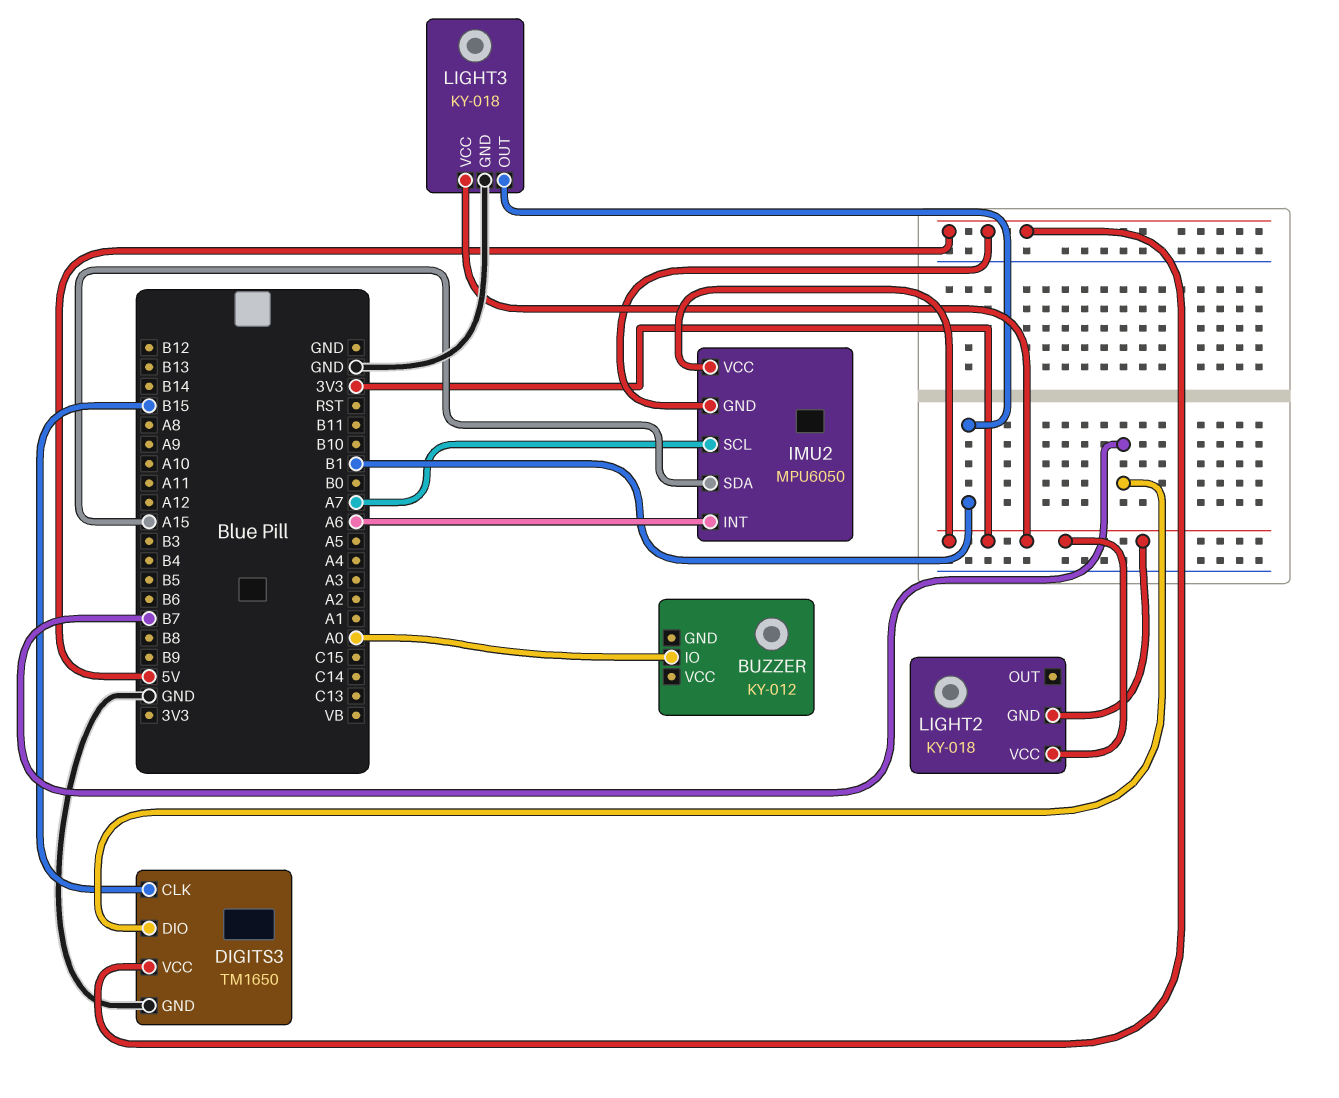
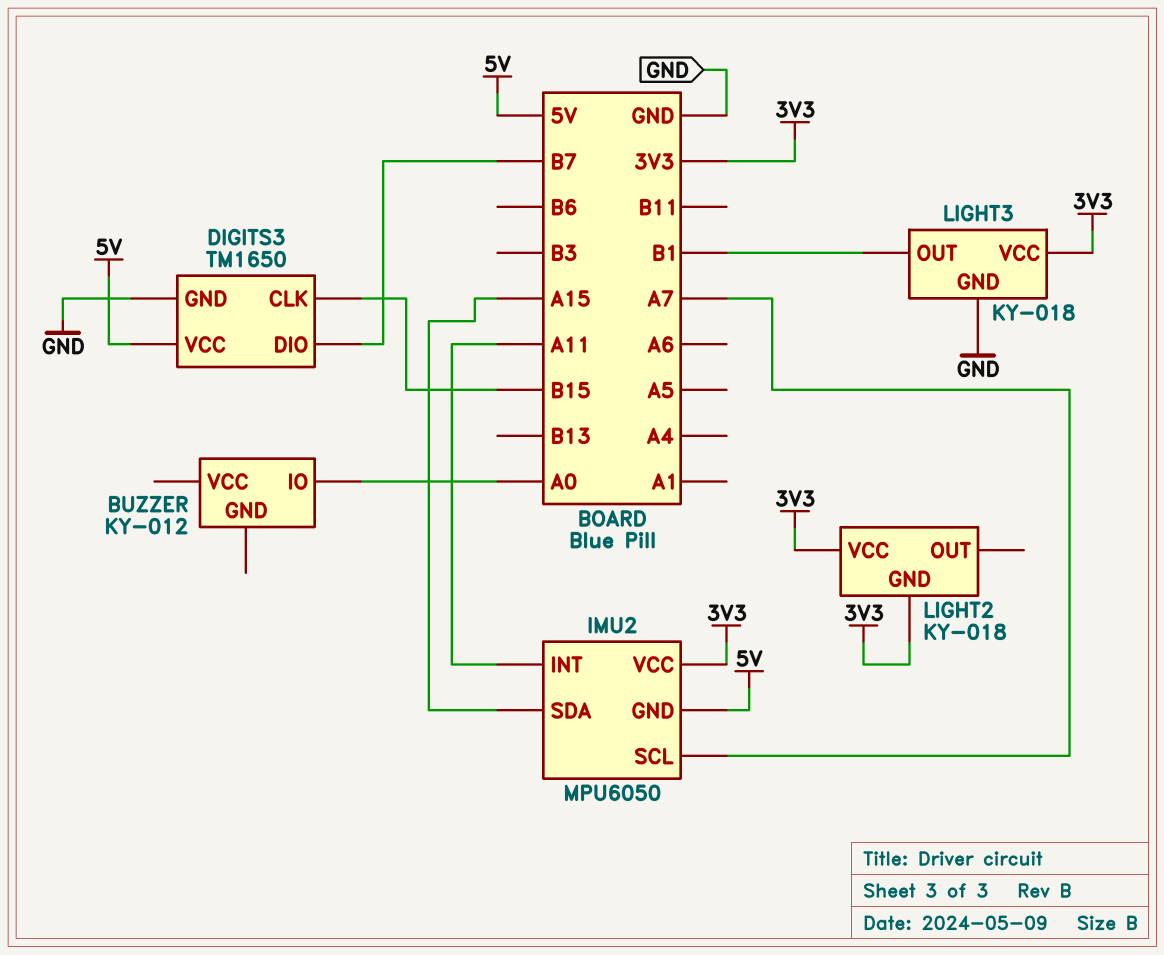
IMU2 pin INT: A6 -> A11

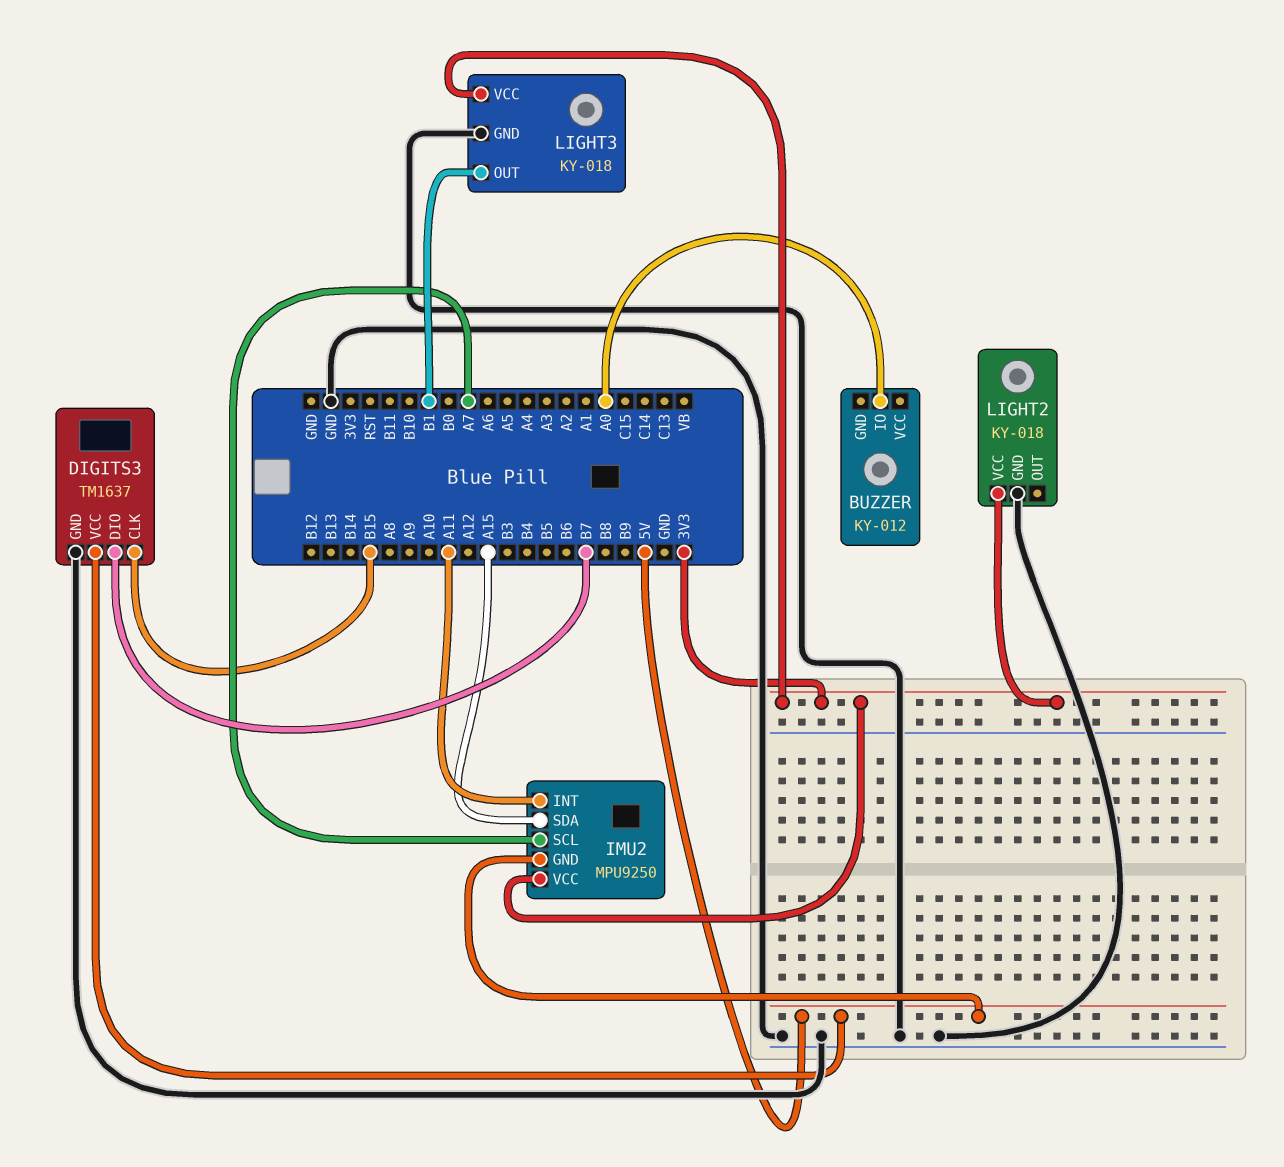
DIGITS3: TM1650 -> TM1637
IMU2: MPU6050 -> MPU9250
LIGHT2 pin GND: 3V3 -> GND

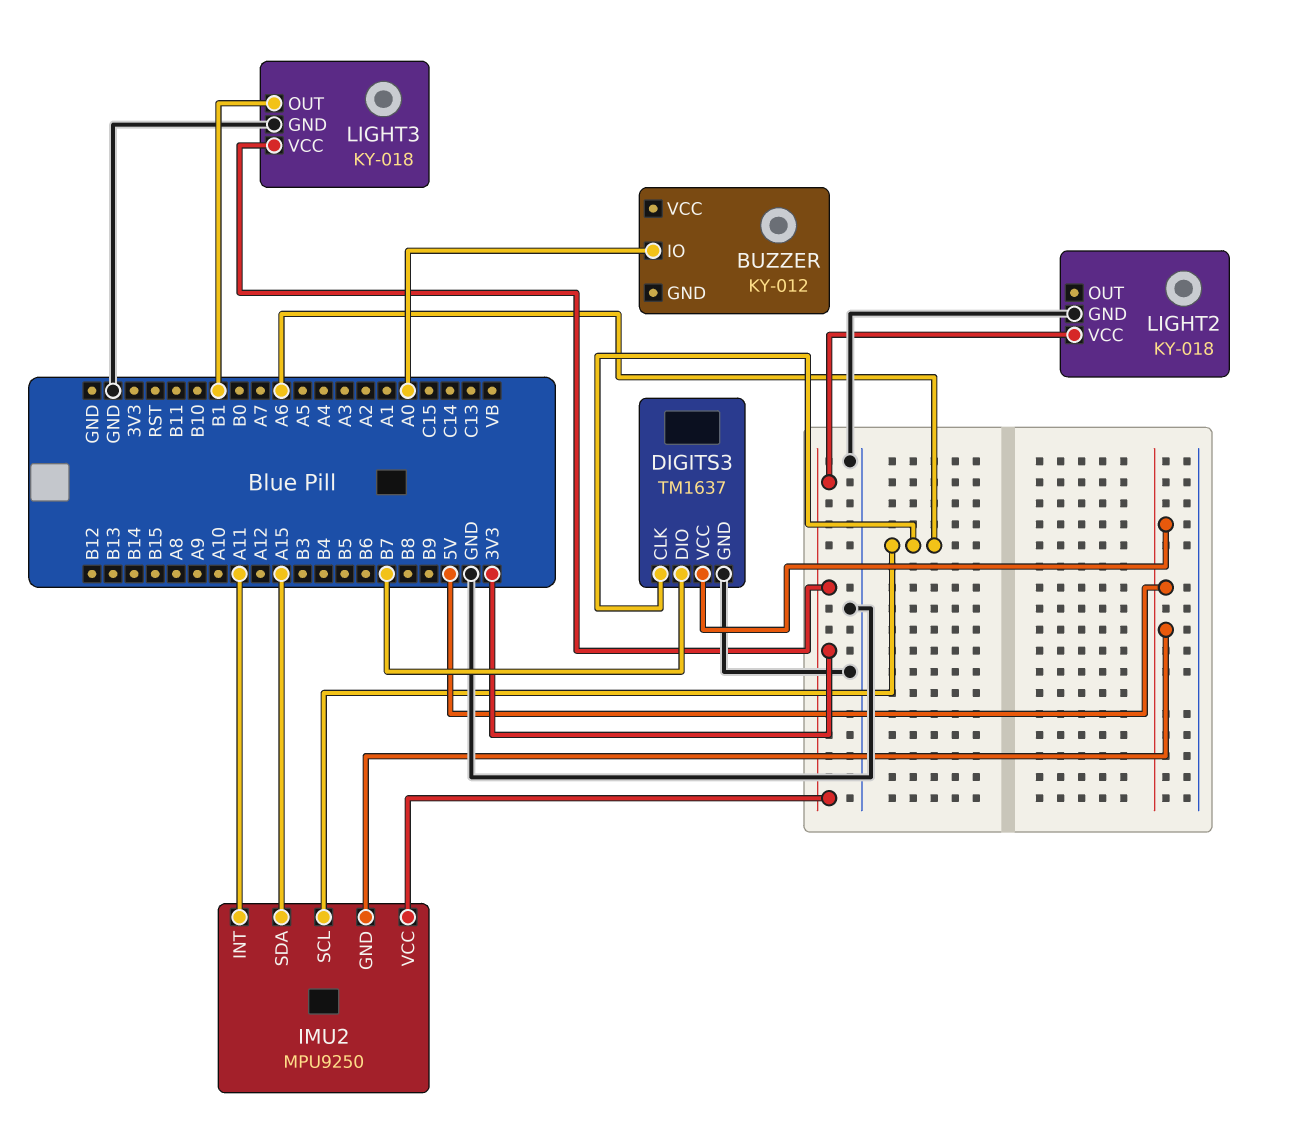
DIGITS3 pin CLK: B15 -> A6
IMU2 pin SCL: A7 -> A6

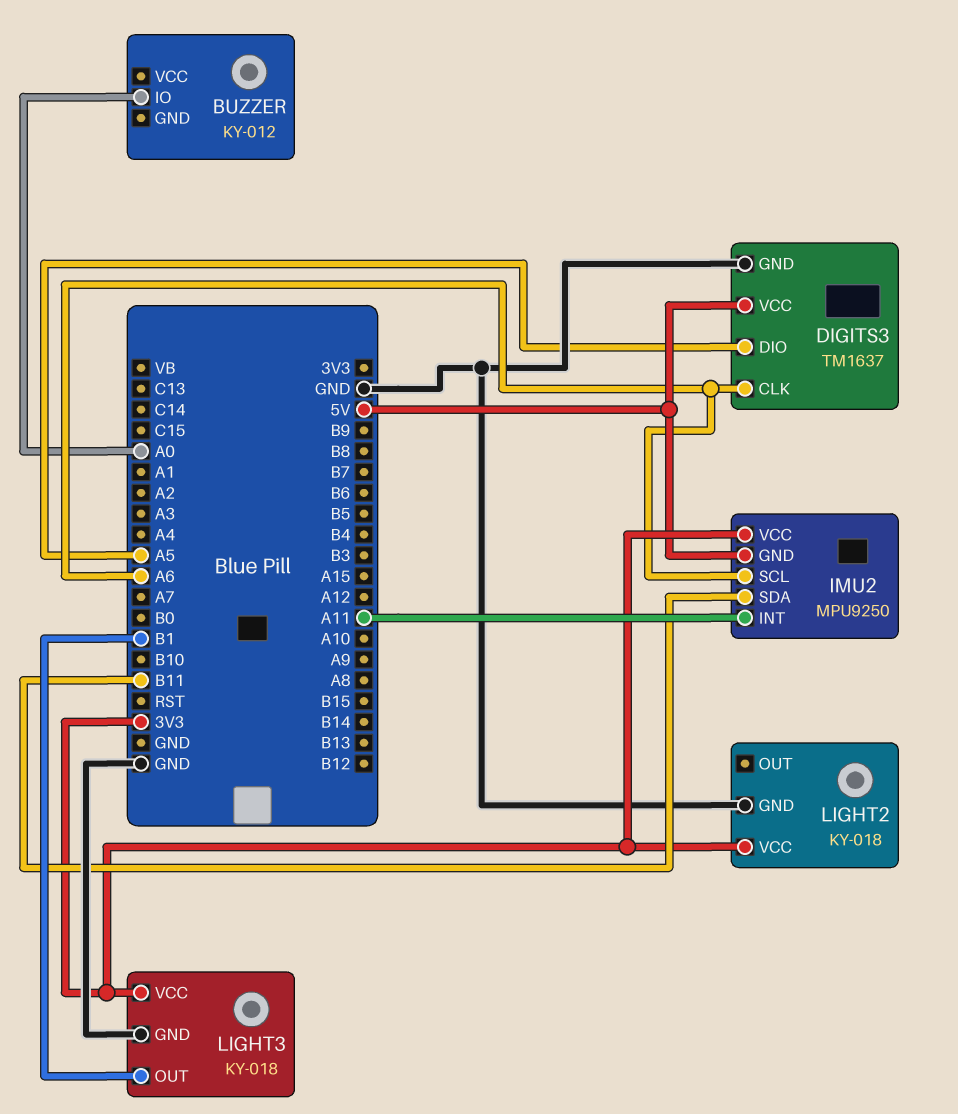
DIGITS3 pin DIO: B7 -> A5
IMU2 pin SDA: A15 -> B11

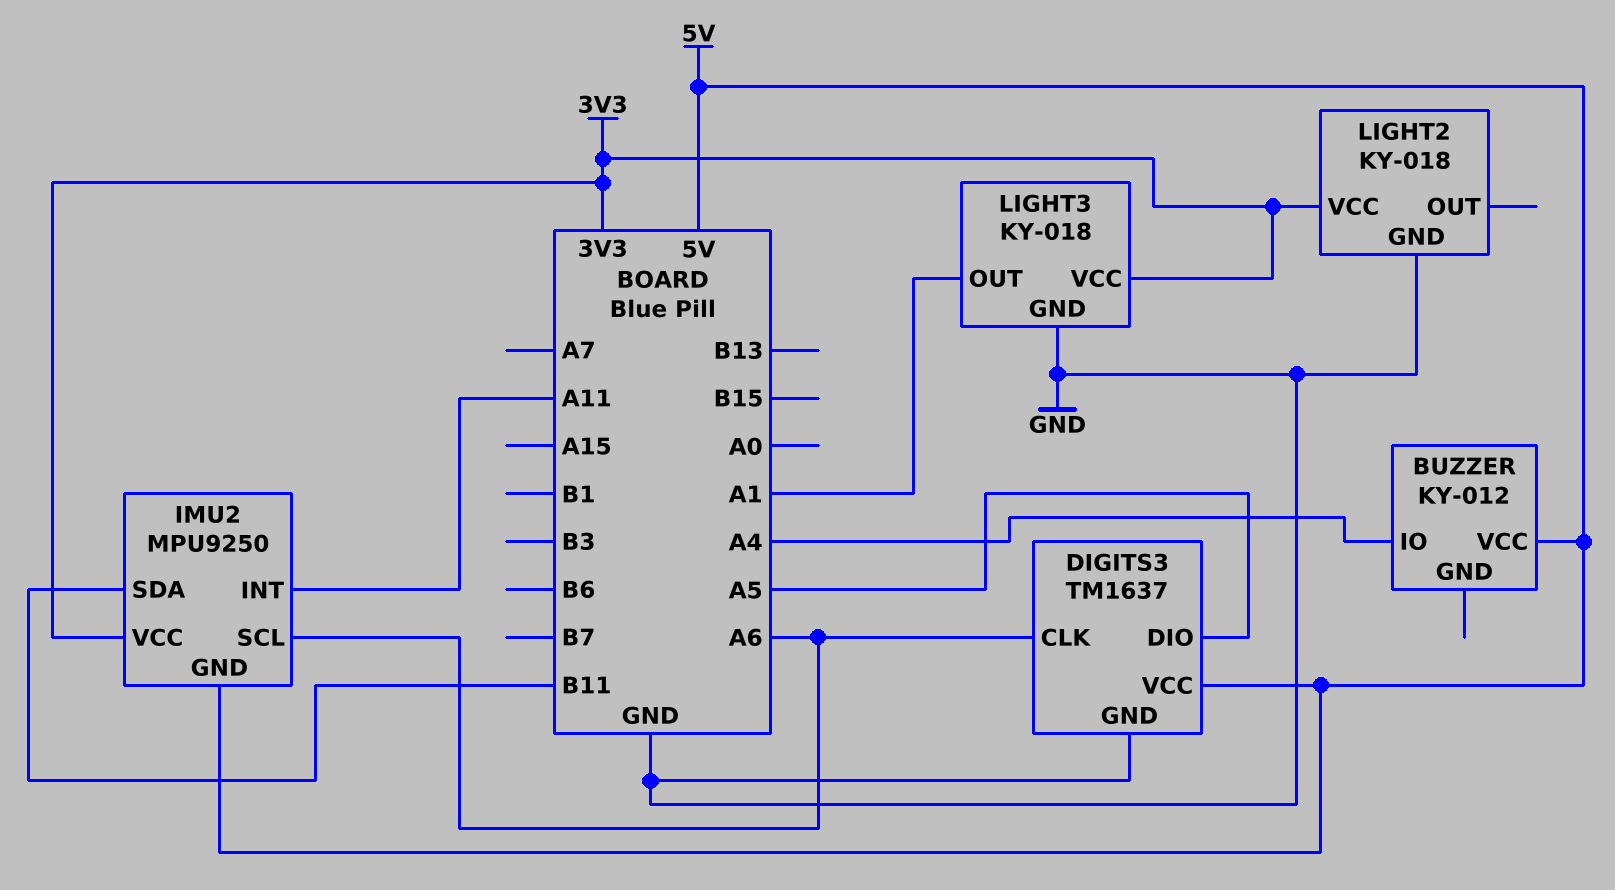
BUZZER pin IO: A0 -> A4
BUZZER pin VCC: none -> 5V
LIGHT3 pin OUT: B1 -> A1

